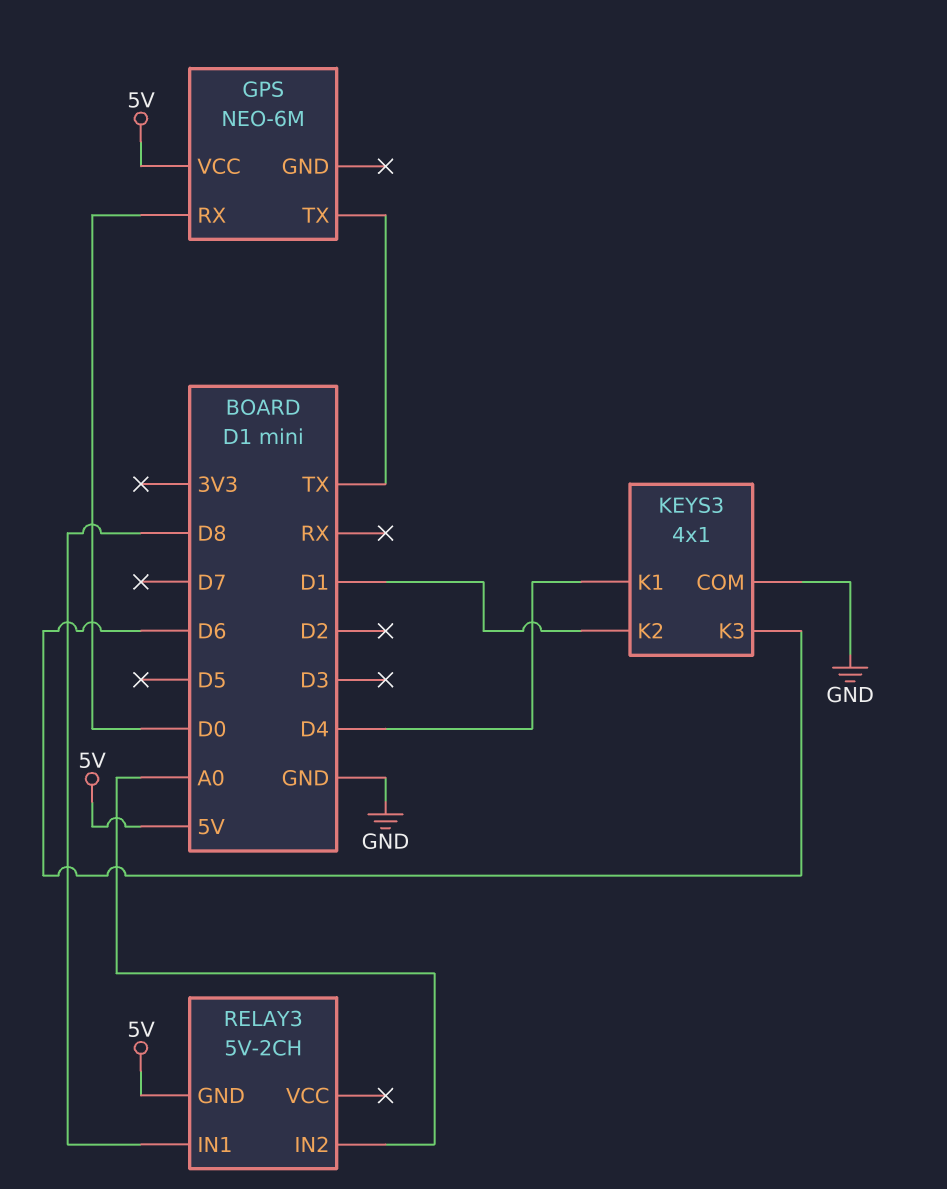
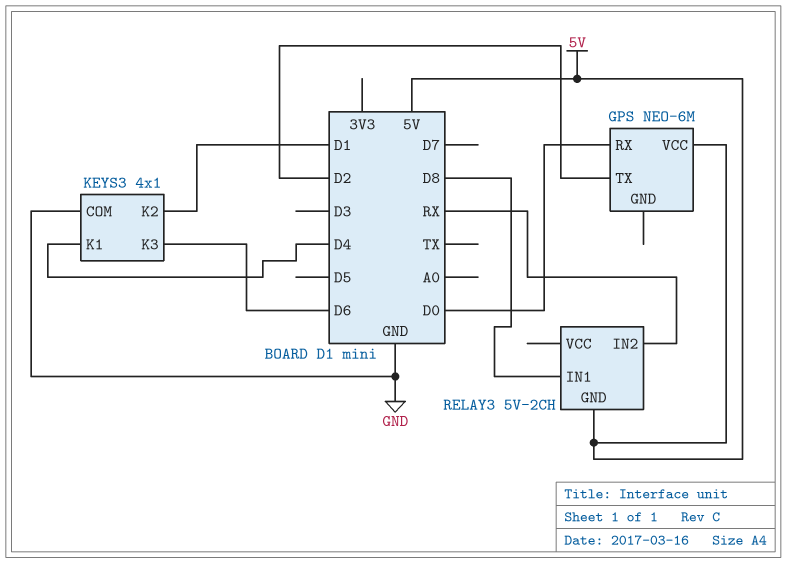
GPS pin TX: TX -> D2
RELAY3 pin IN2: A0 -> RX

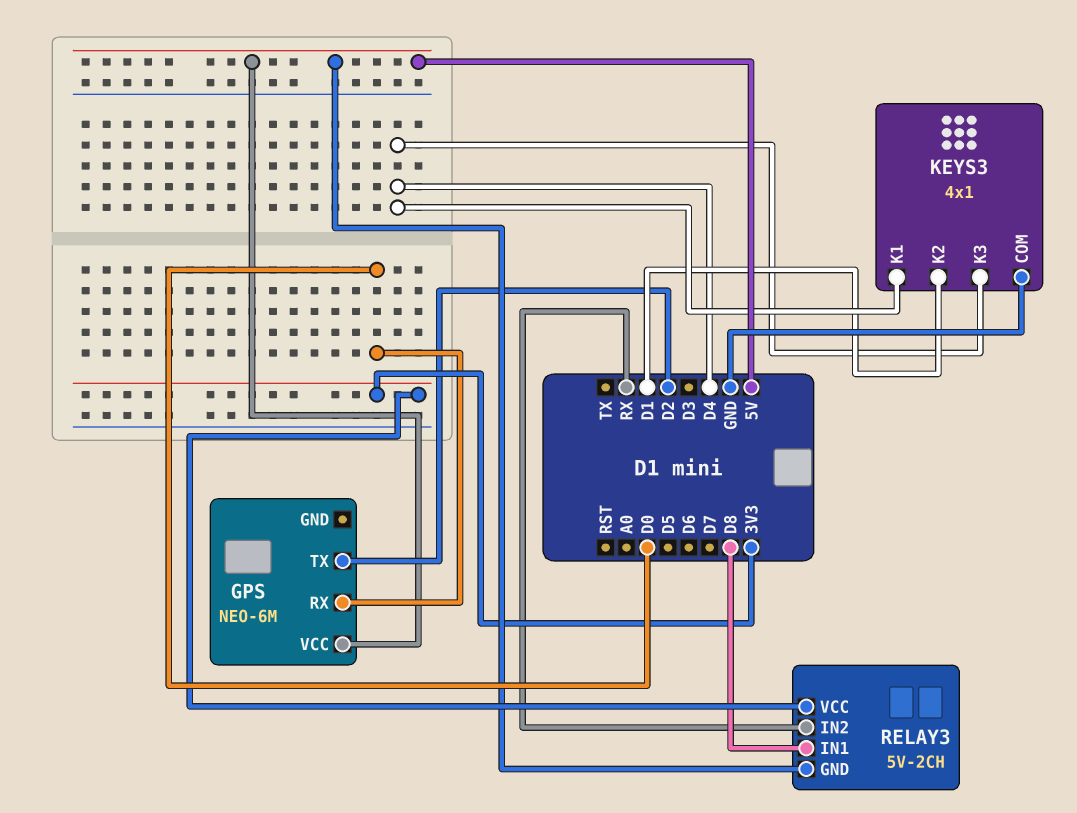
KEYS3 pin K3: D6 -> D4
RELAY3 pin VCC: none -> 3V3

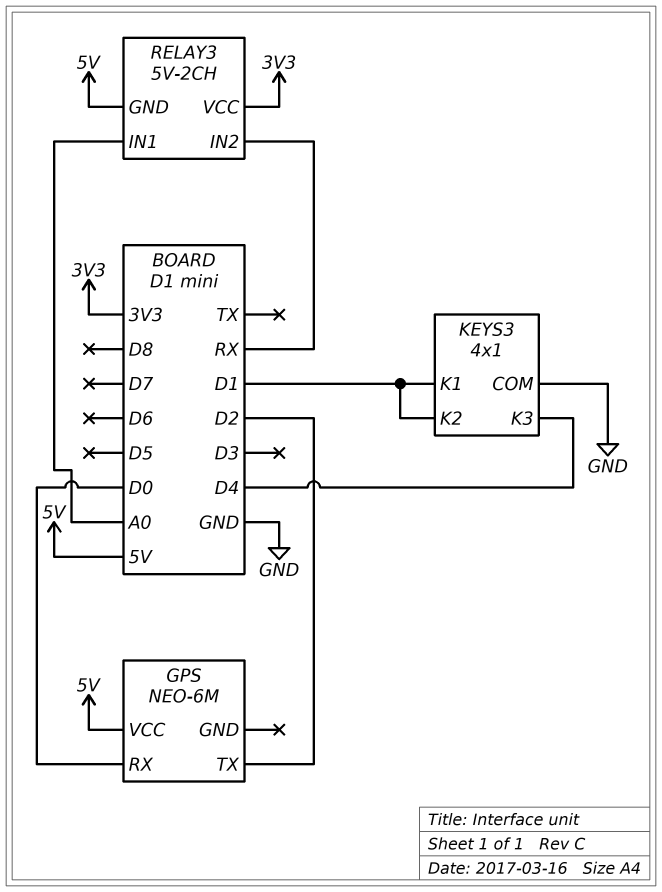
KEYS3 pin K1: D4 -> D1
RELAY3 pin IN1: D8 -> A0

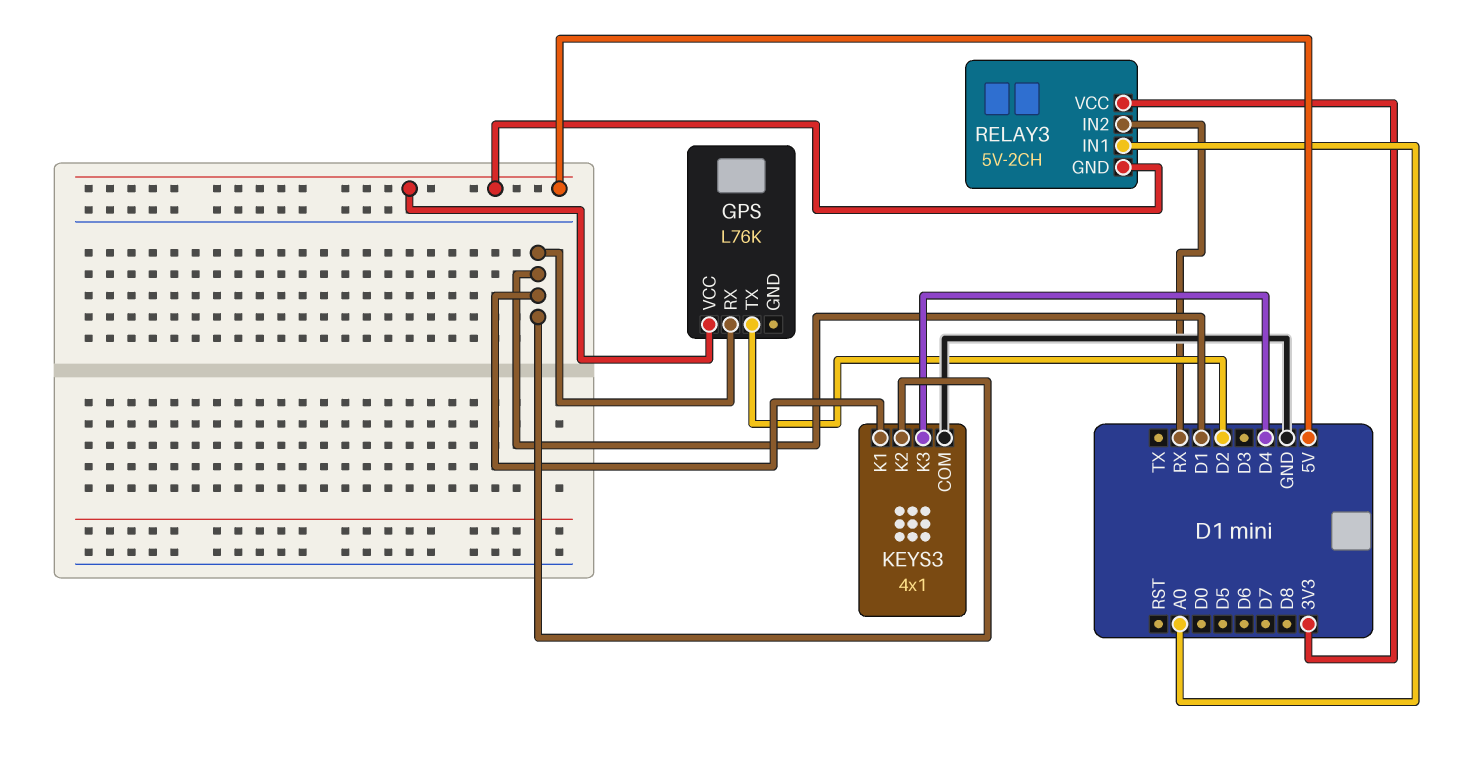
GPS: NEO-6M -> L76K
GPS pin RX: D0 -> D1

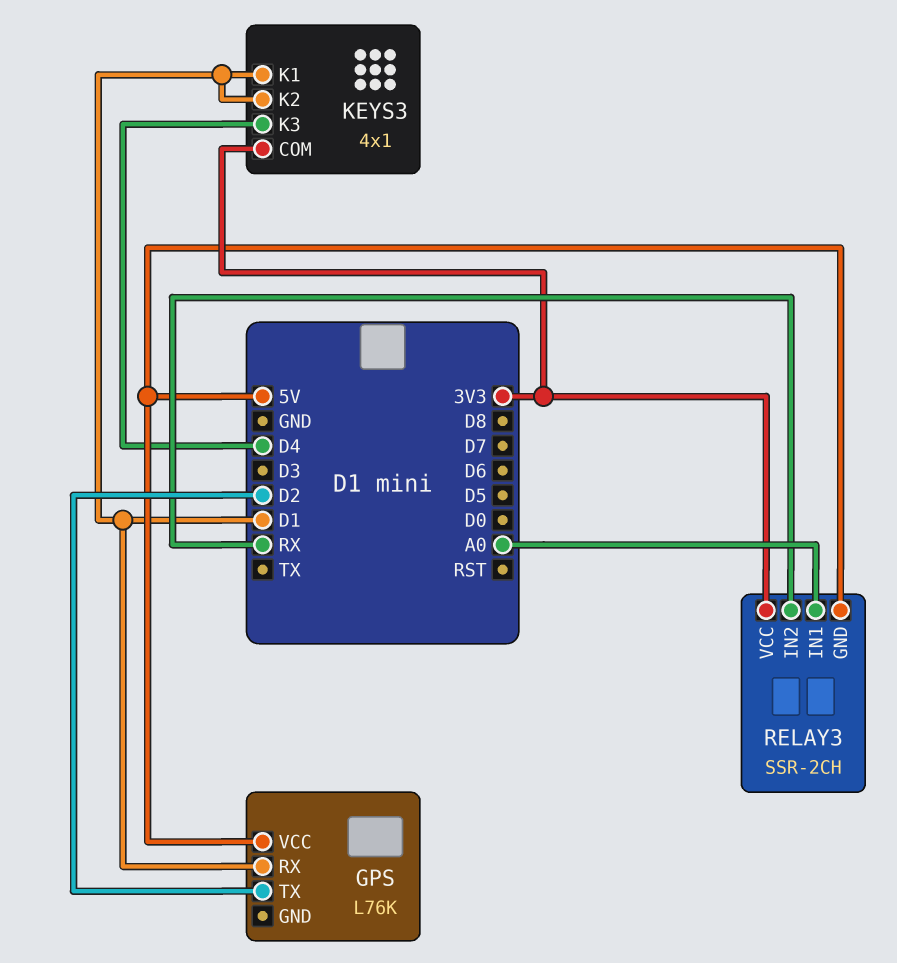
KEYS3 pin COM: GND -> 3V3
RELAY3: 5V-2CH -> SSR-2CH

